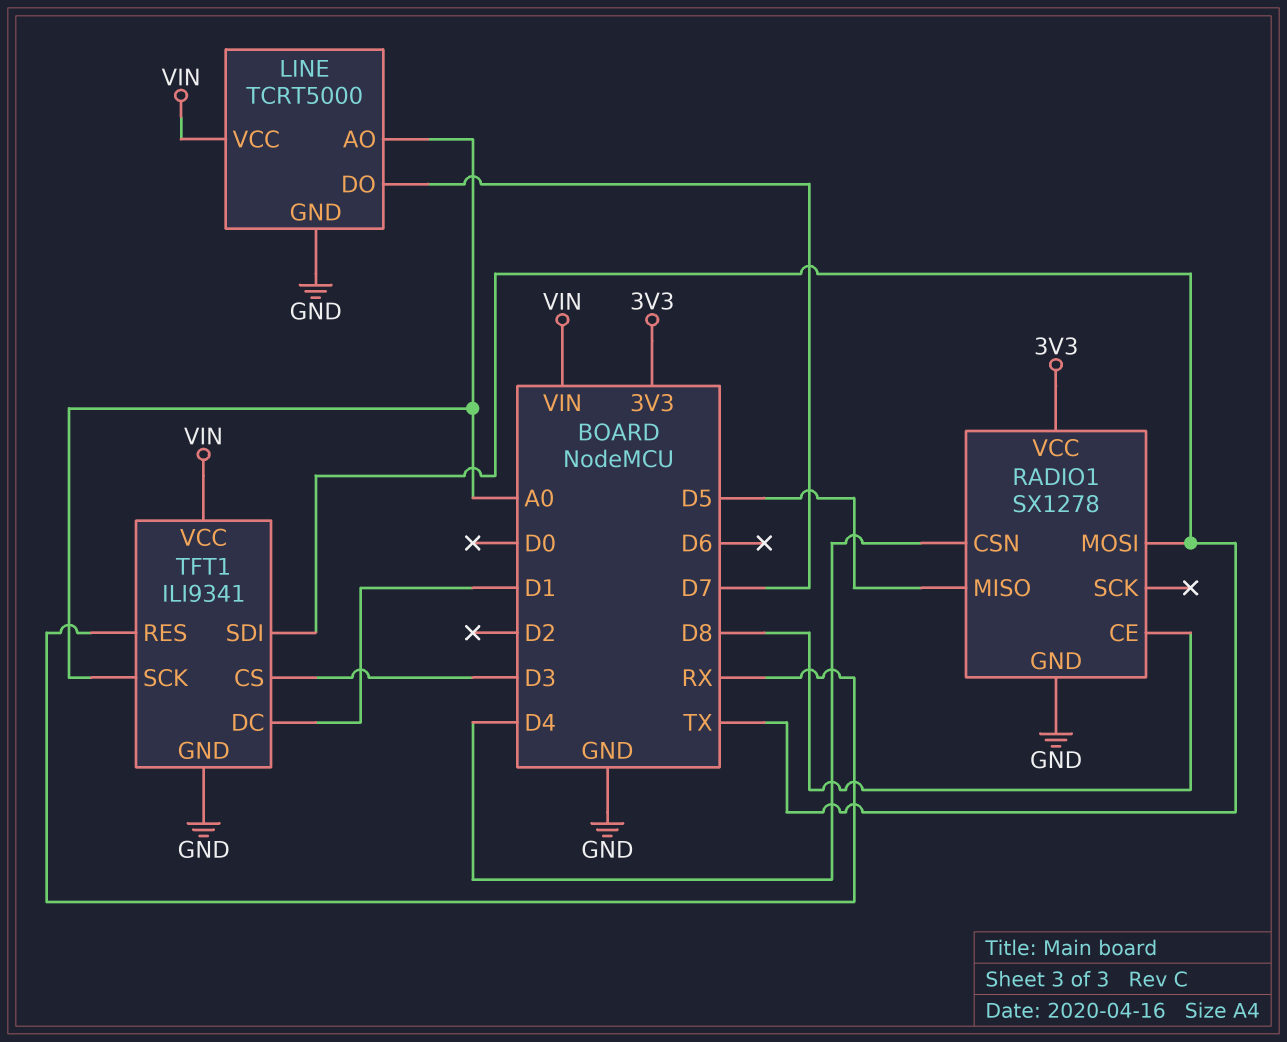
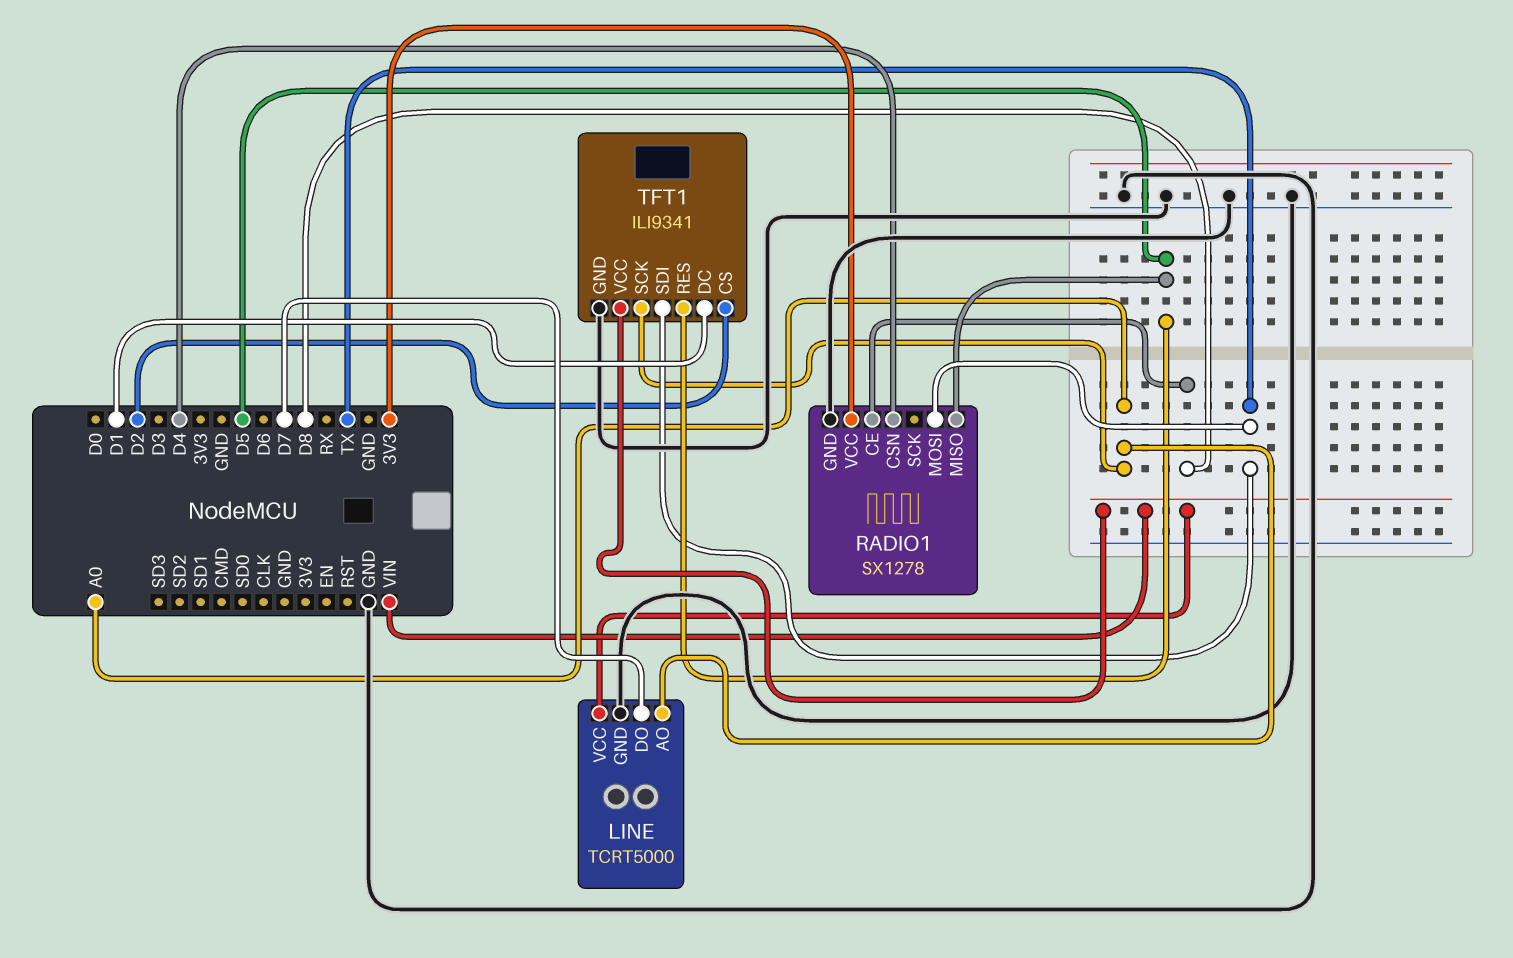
TFT1 pin CS: D3 -> D2
TFT1 pin RES: RX -> D5

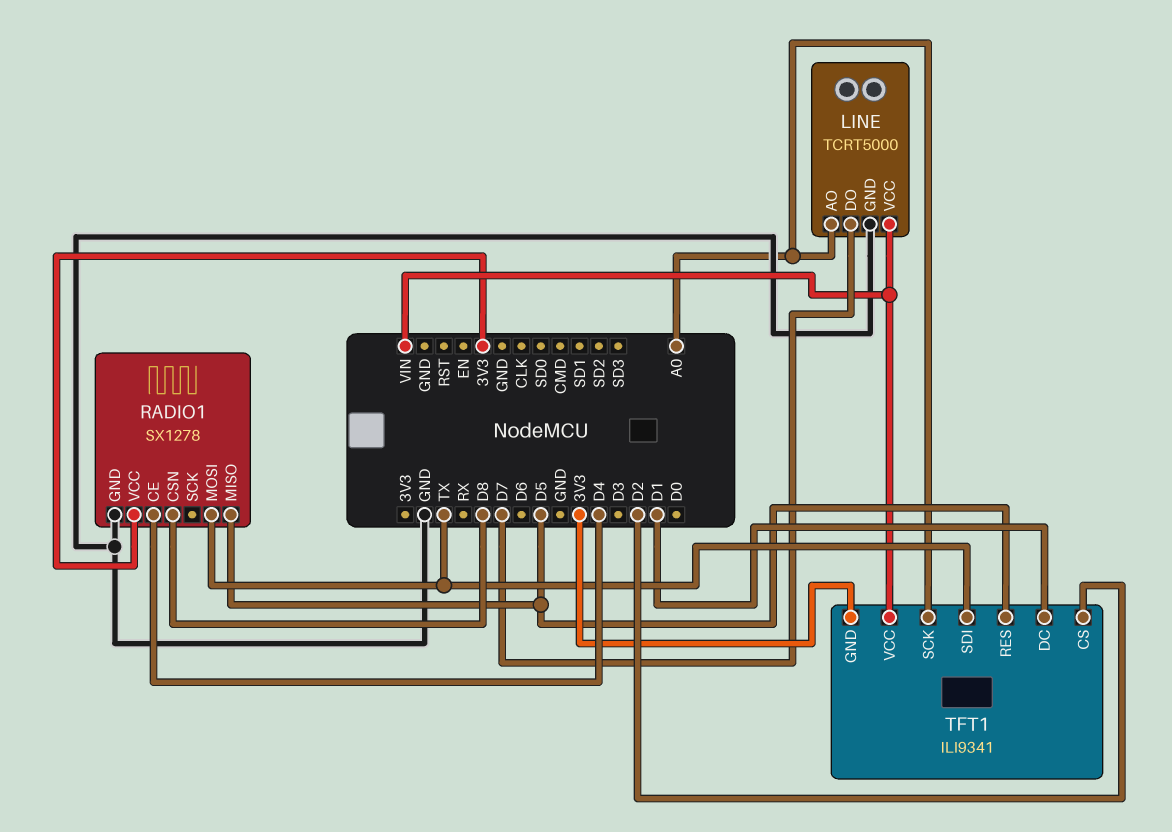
RADIO1 pin CE: D8 -> D4
RADIO1 pin CSN: D4 -> D8
TFT1 pin GND: GND -> 3V3

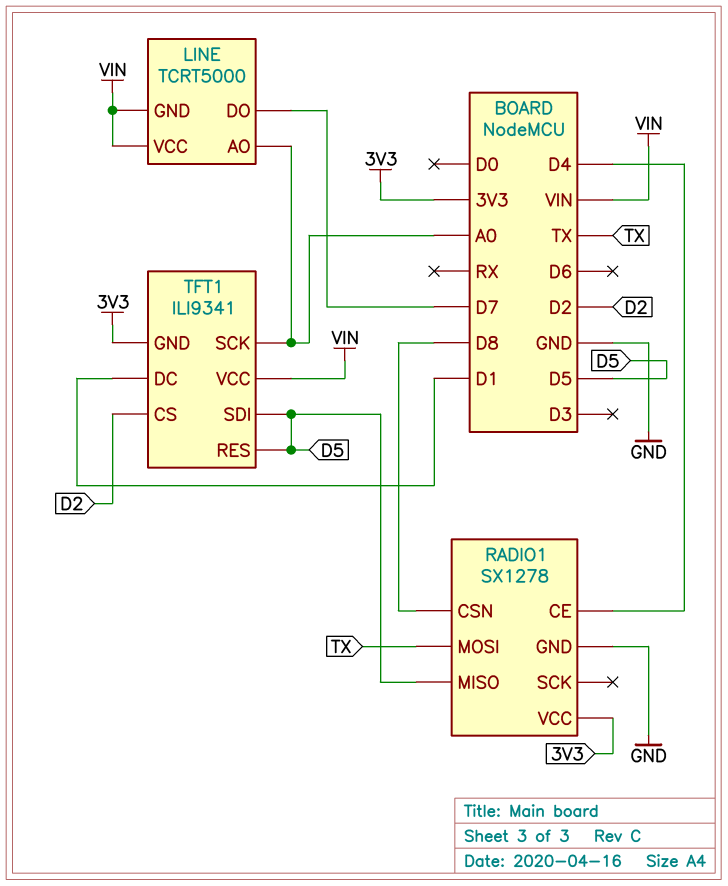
LINE pin GND: GND -> VIN
TFT1 pin SDI: TX -> D5

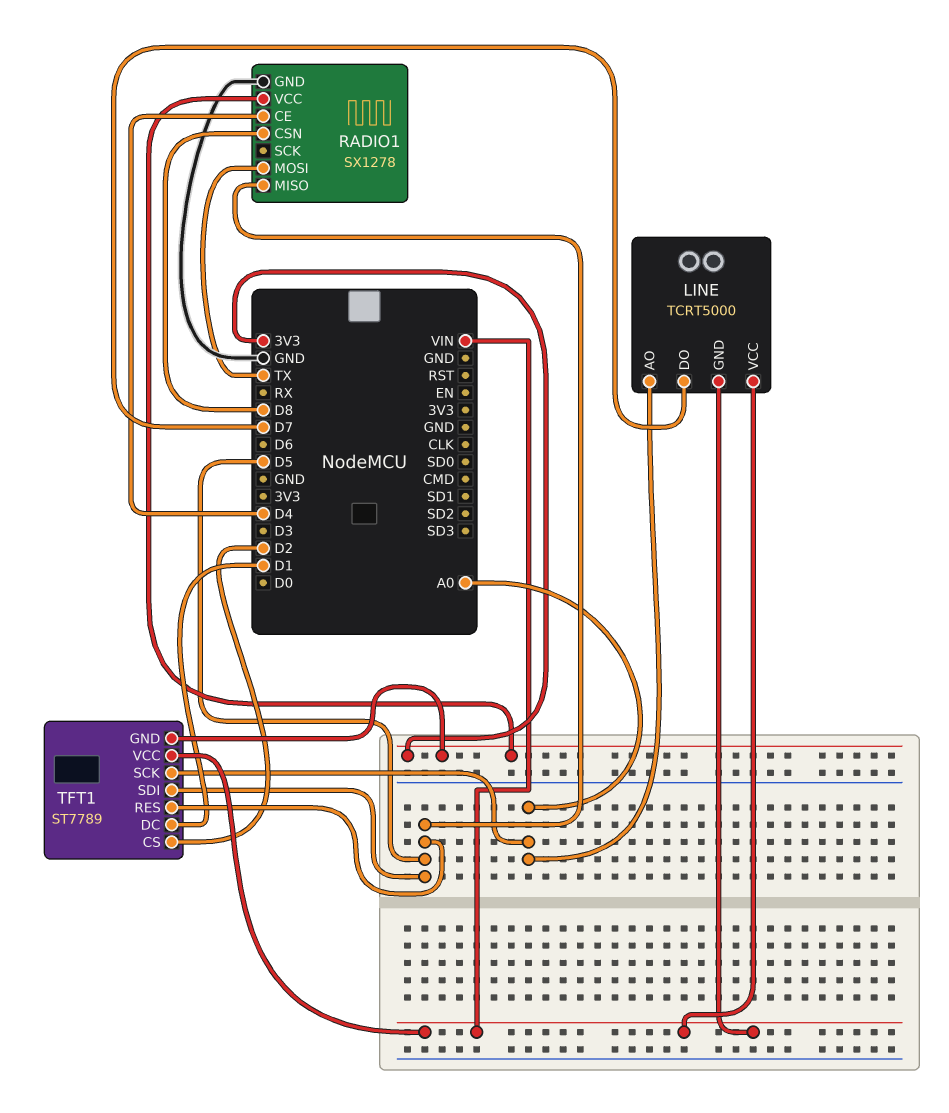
TFT1: ILI9341 -> ST7789

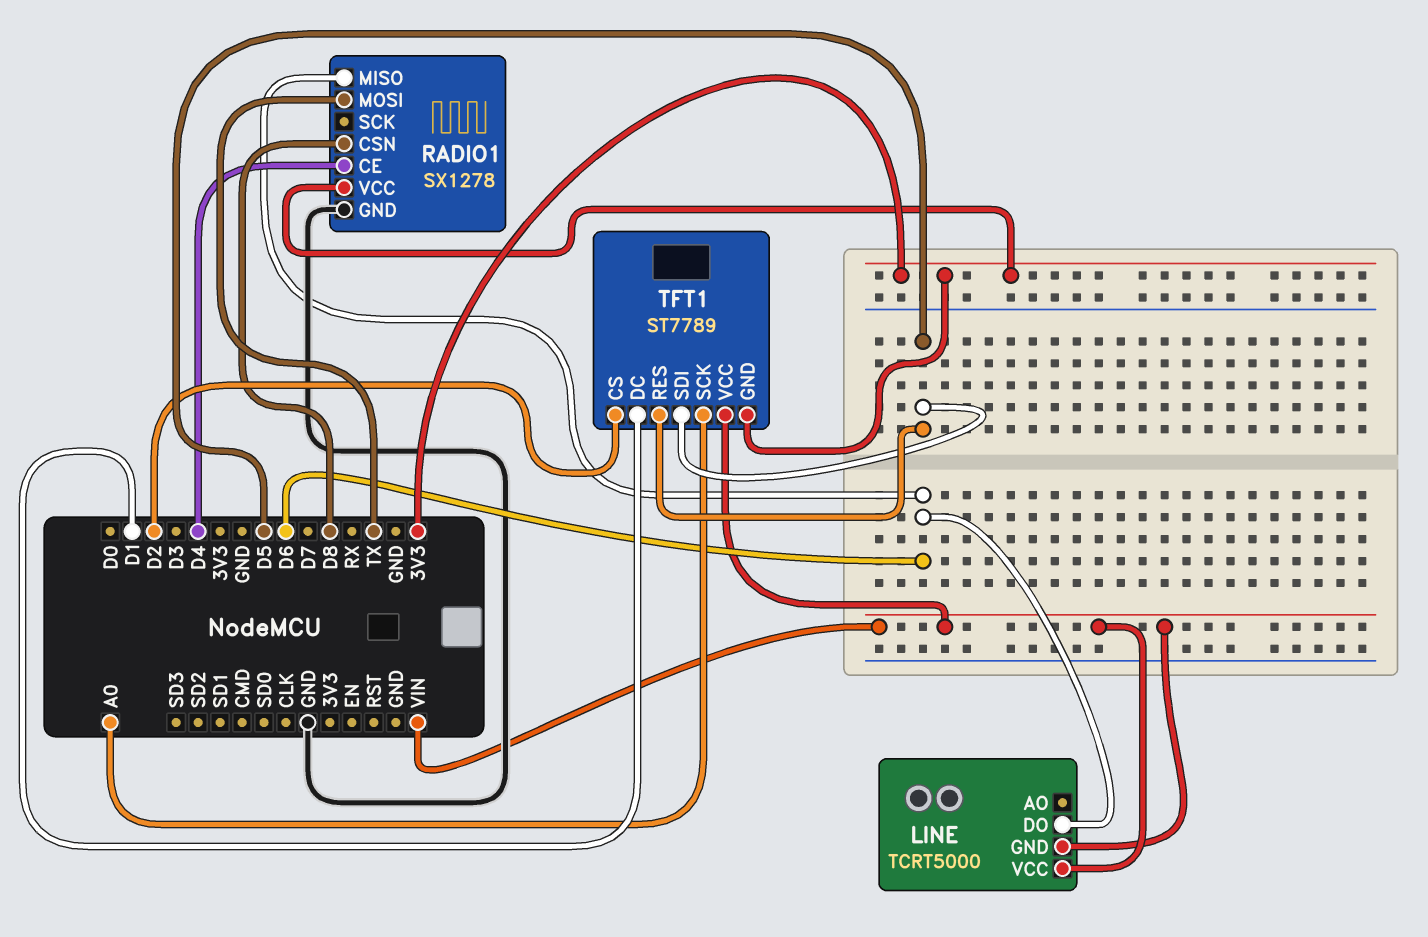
LINE pin AO: A0 -> none
LINE pin DO: D7 -> D6
RADIO1 pin MISO: D5 -> D6

